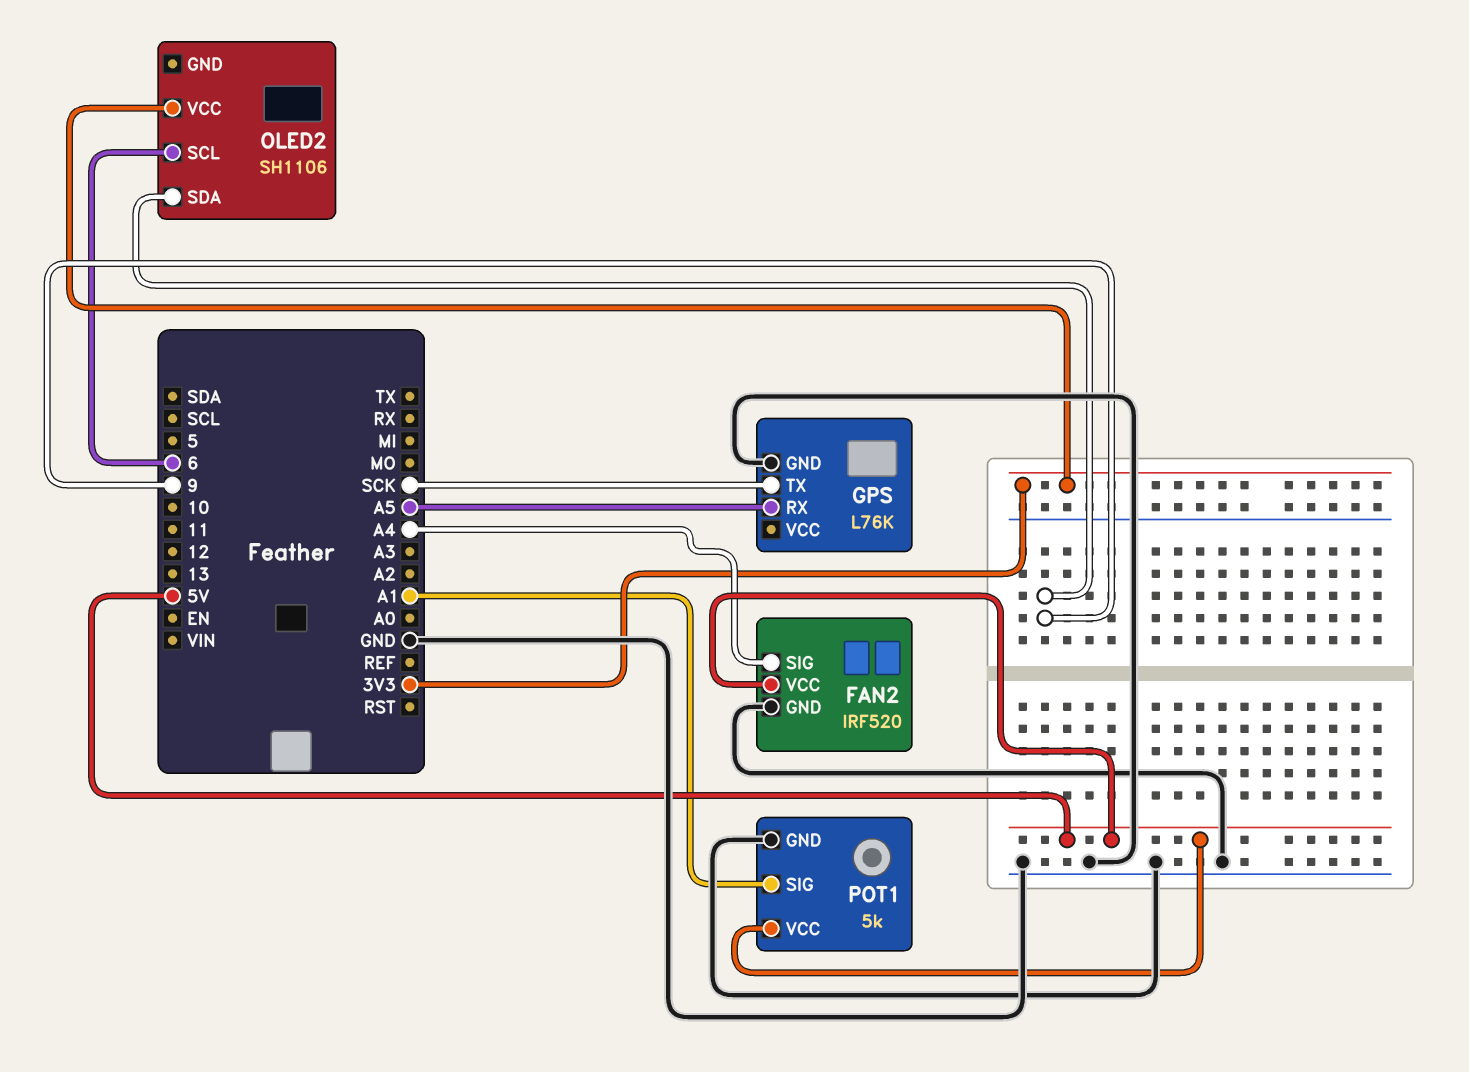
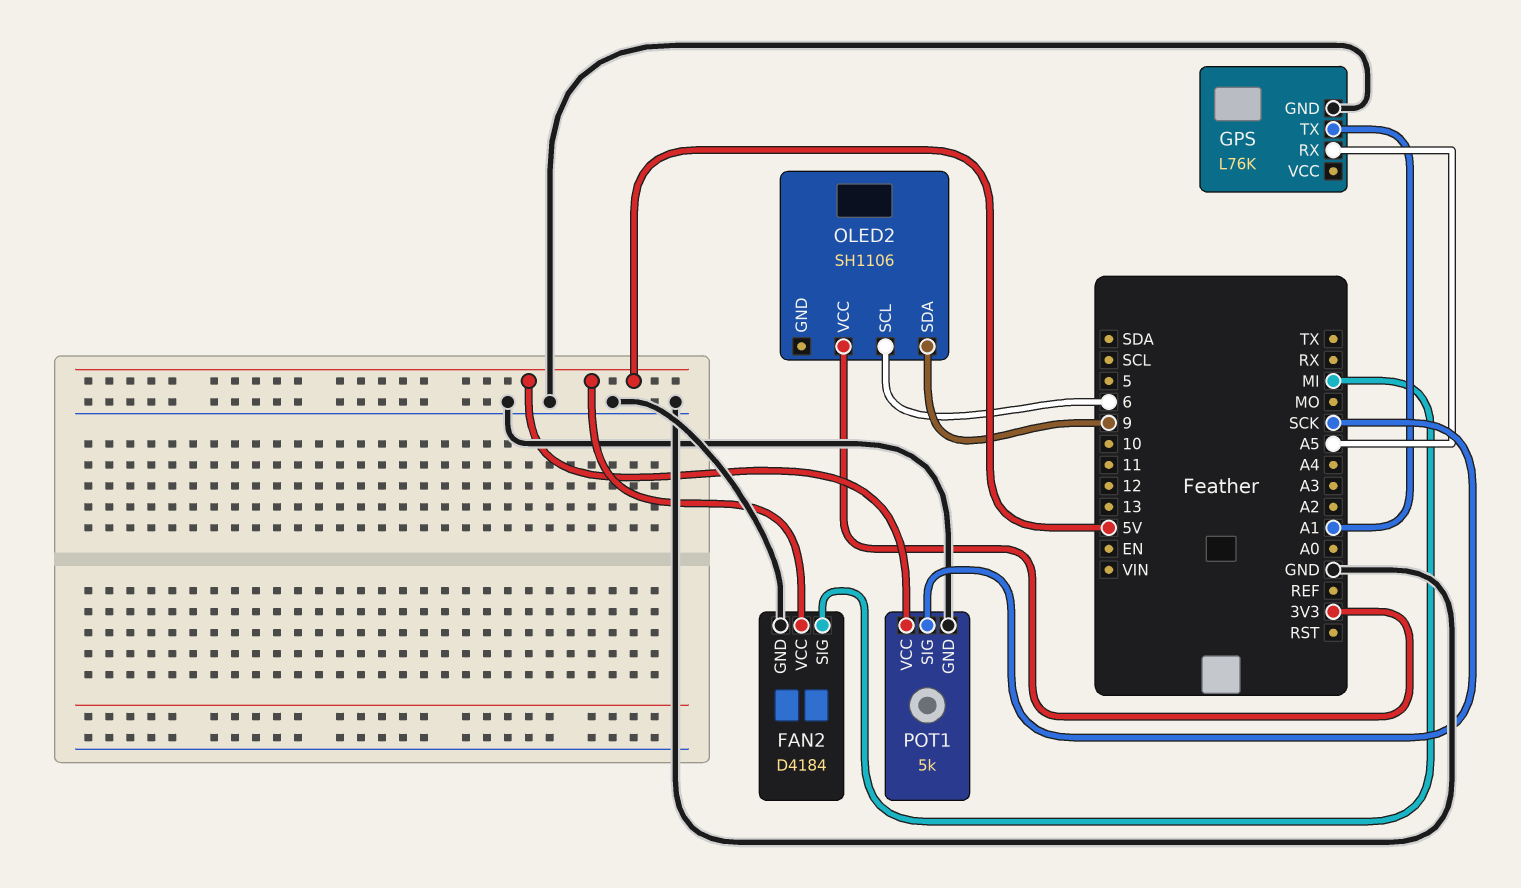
FAN2: IRF520 -> D4184
FAN2 pin SIG: A4 -> MI
GPS pin TX: SCK -> A1
POT1 pin SIG: A1 -> SCK

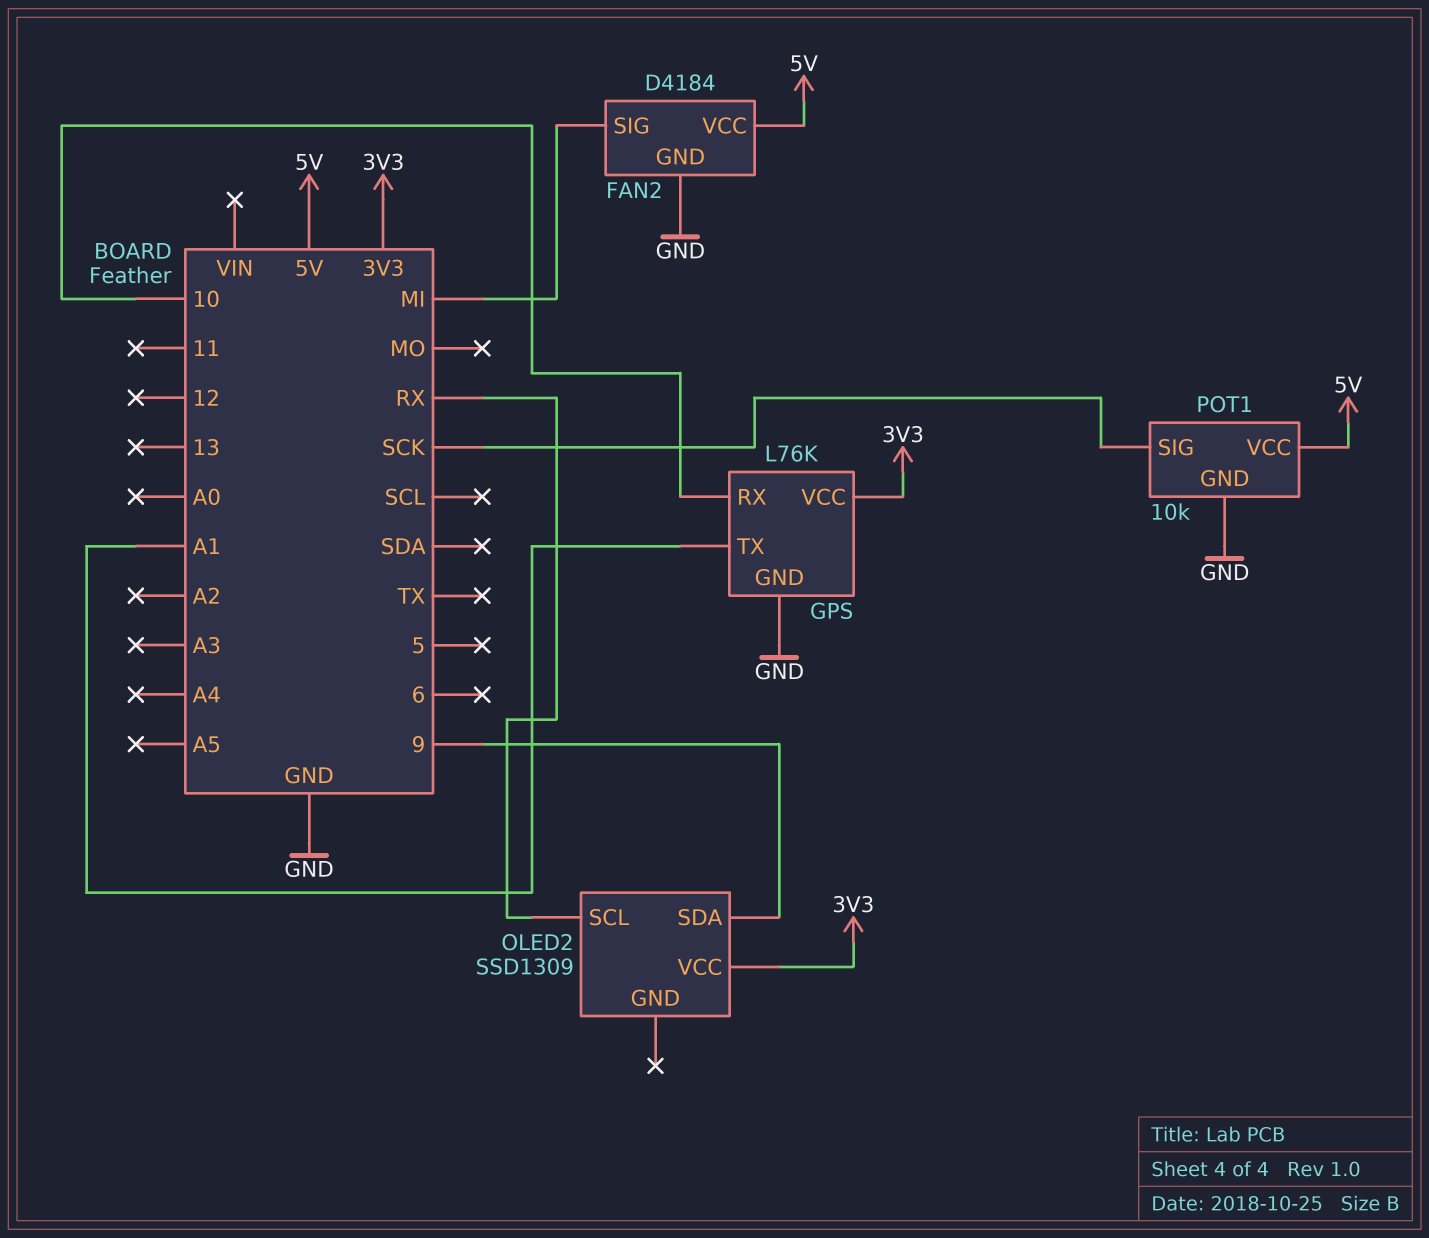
GPS pin RX: A5 -> 10
GPS pin VCC: none -> 3V3
OLED2: SH1106 -> SSD1309
OLED2 pin SCL: 6 -> RX
POT1: 5k -> 10k

